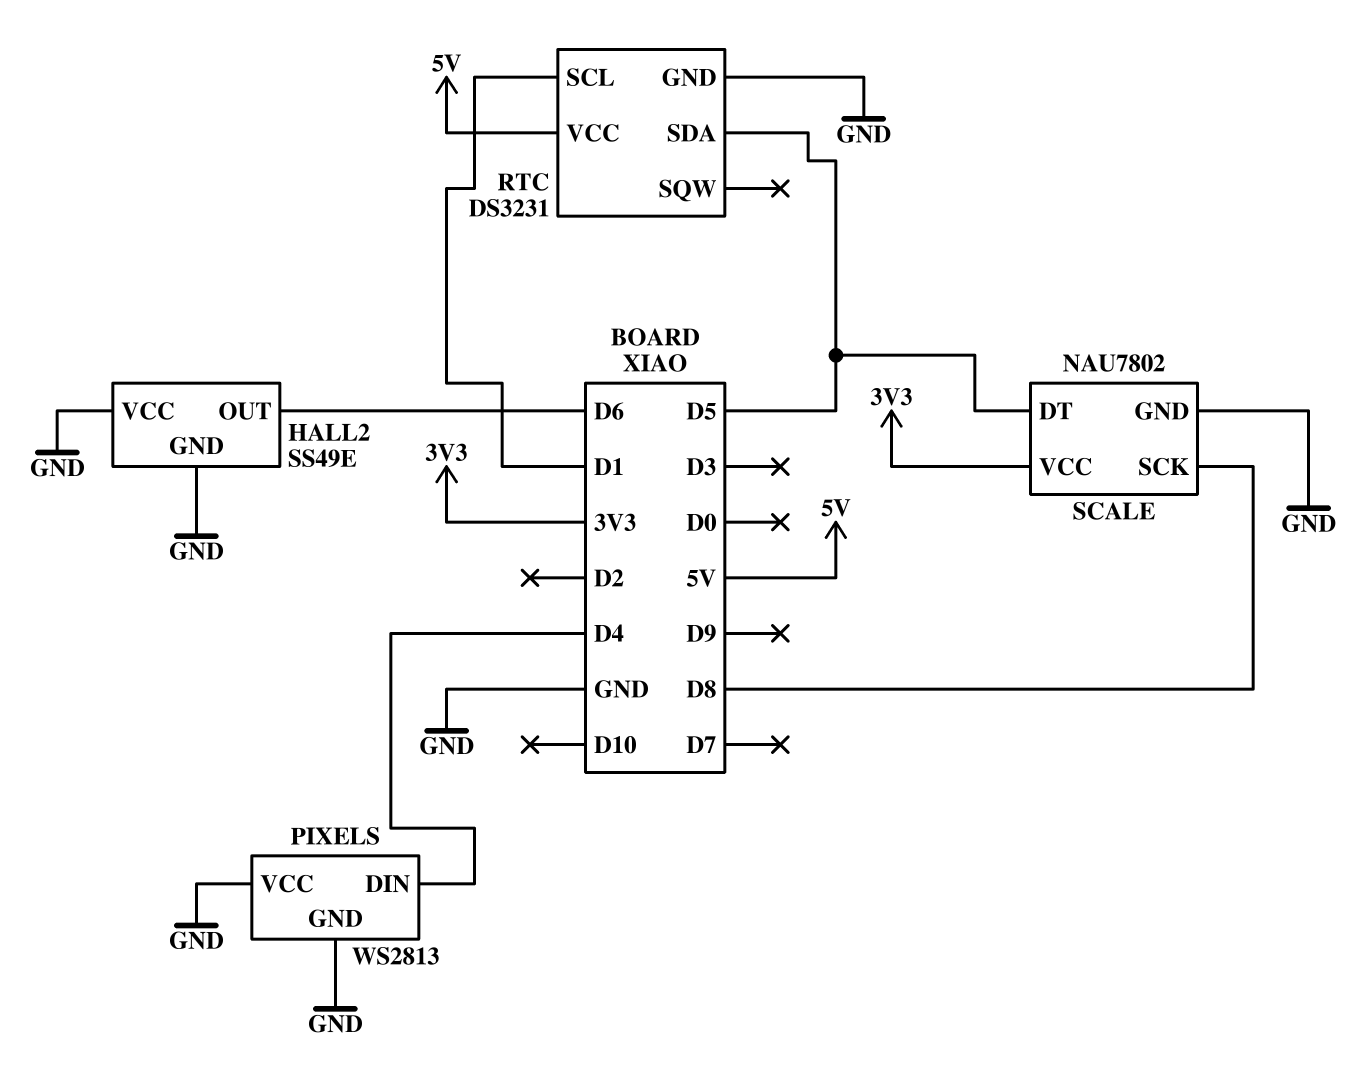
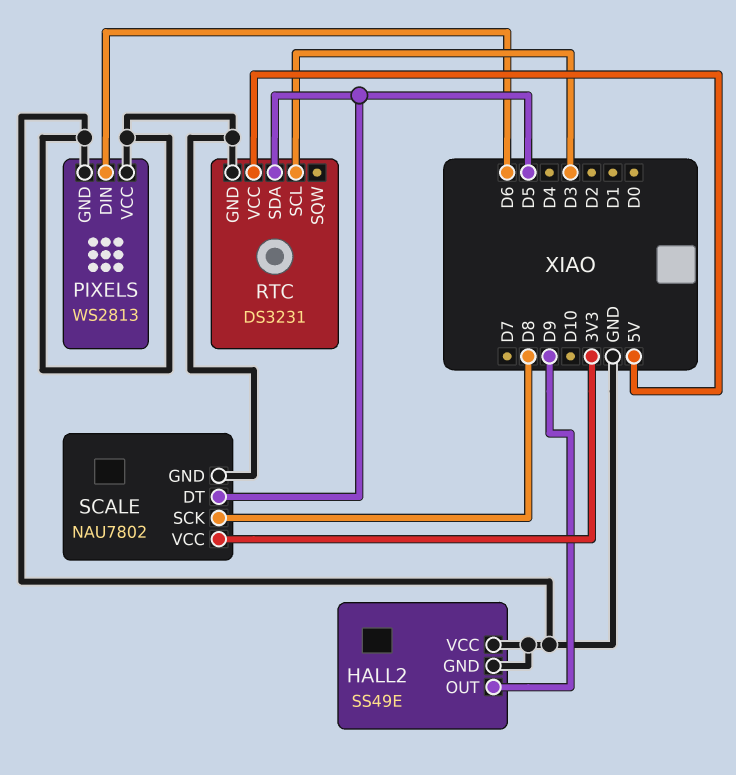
HALL2 pin OUT: D6 -> D9
PIXELS pin DIN: D4 -> D6
RTC pin SCL: D1 -> D3

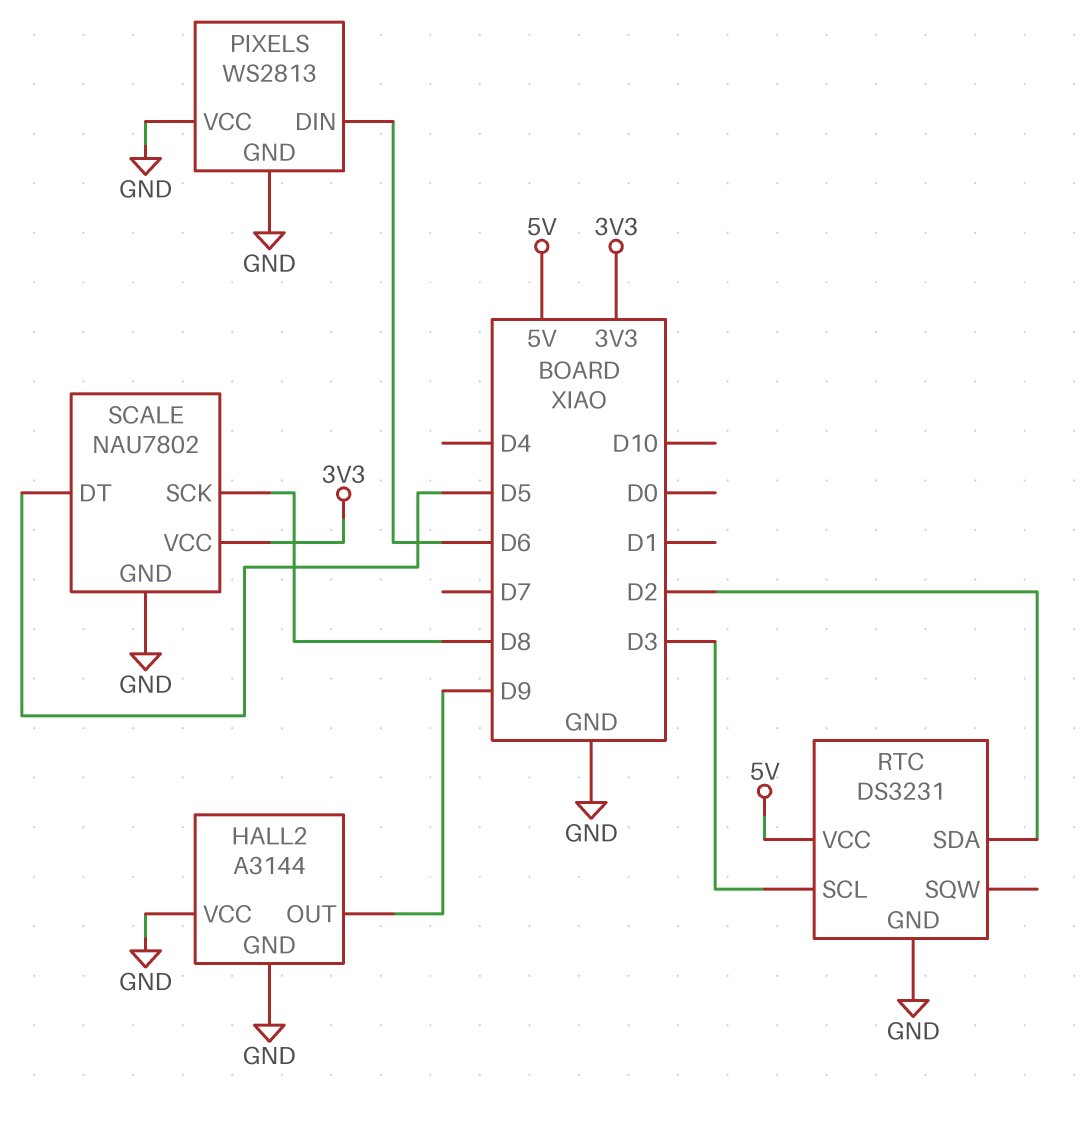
HALL2: SS49E -> A3144
RTC pin SDA: D5 -> D2

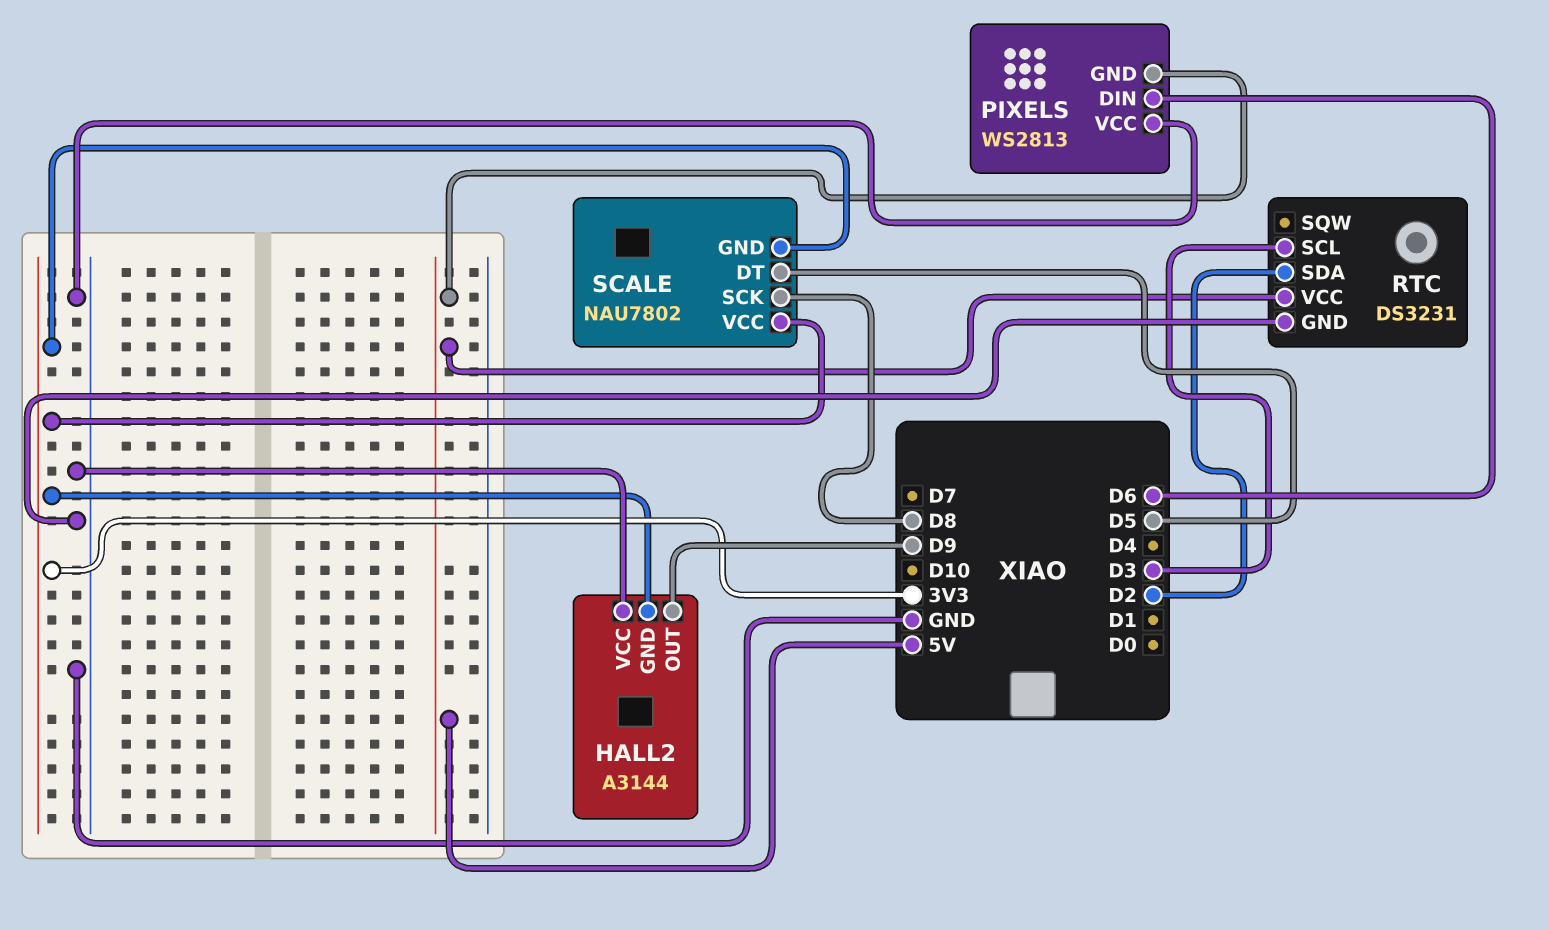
HALL2 pin GND: GND -> 3V3
PIXELS pin GND: GND -> 5V
SCALE pin GND: GND -> 3V3

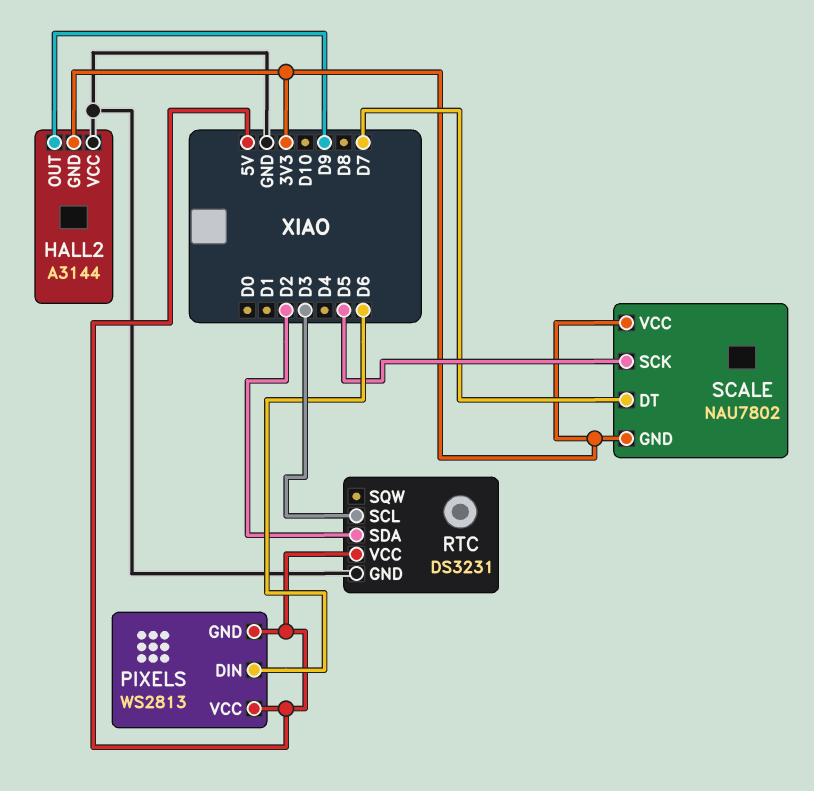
PIXELS pin VCC: GND -> 5V
SCALE pin DT: D5 -> D7
SCALE pin SCK: D8 -> D5

